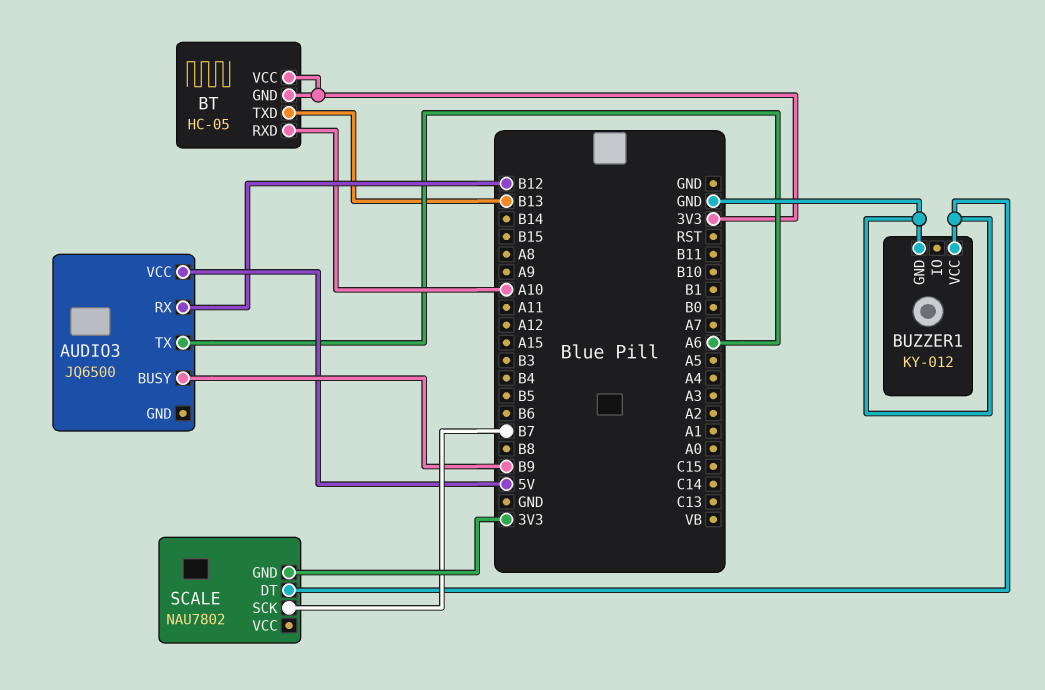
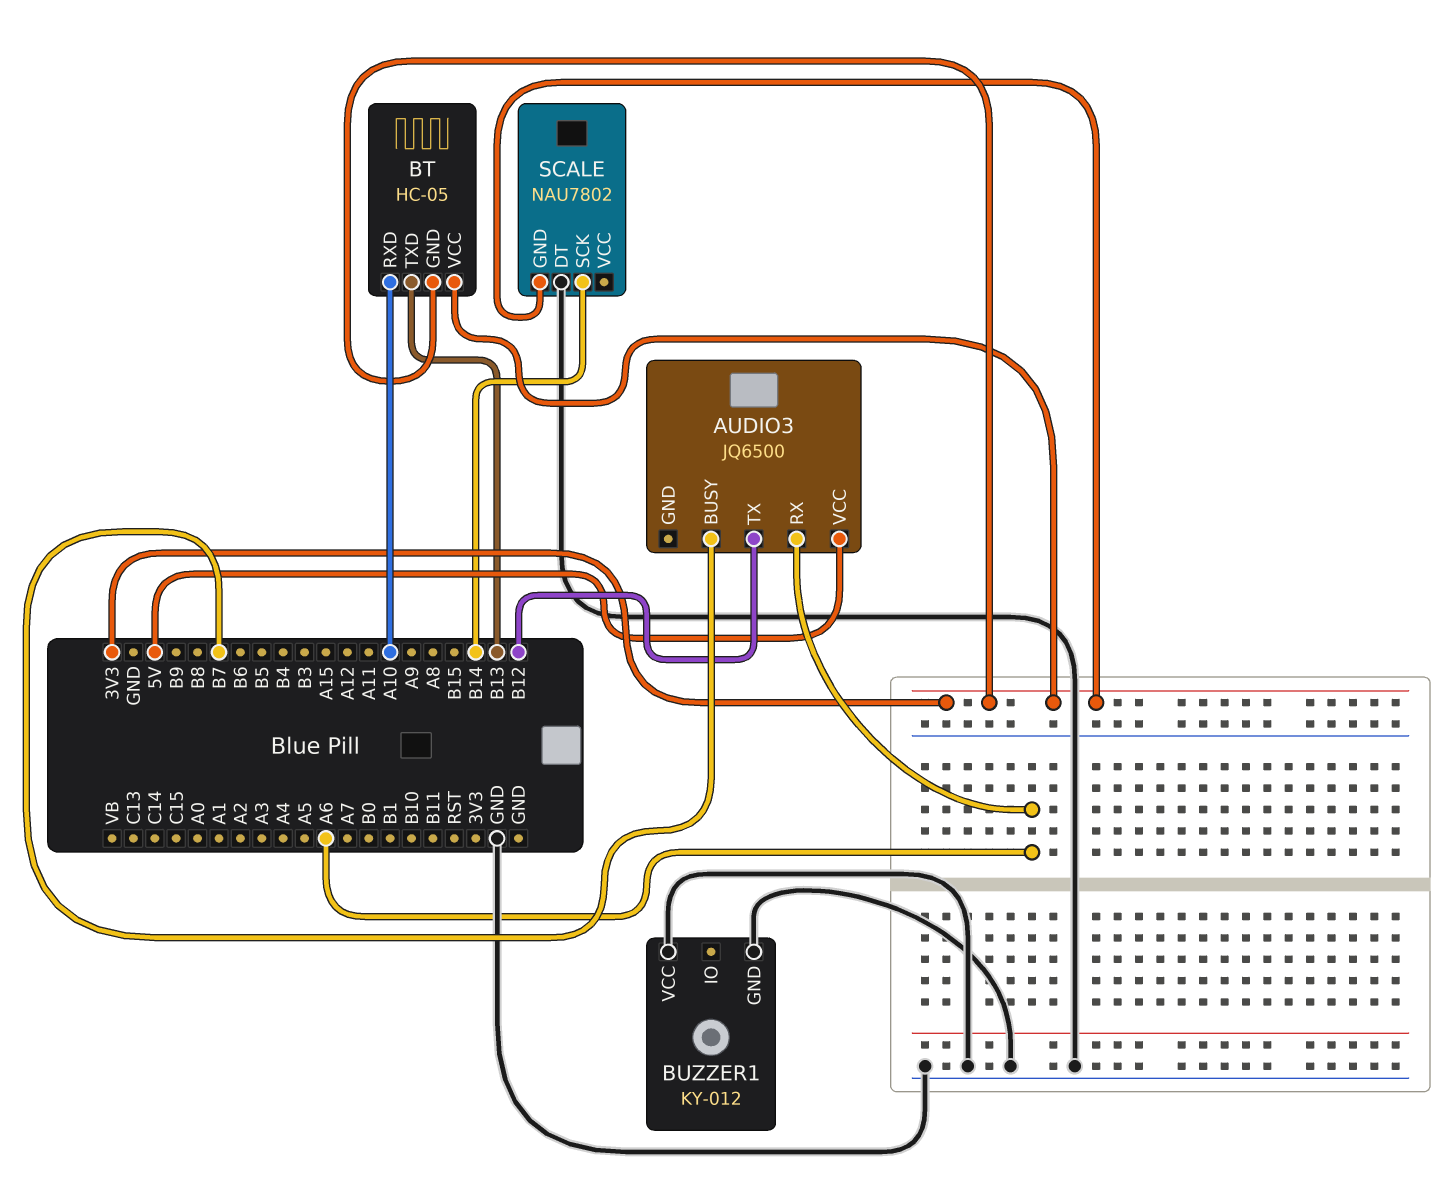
AUDIO3 pin BUSY: B9 -> B7
AUDIO3 pin RX: B12 -> A6
AUDIO3 pin TX: A6 -> B12
SCALE pin SCK: B7 -> B14

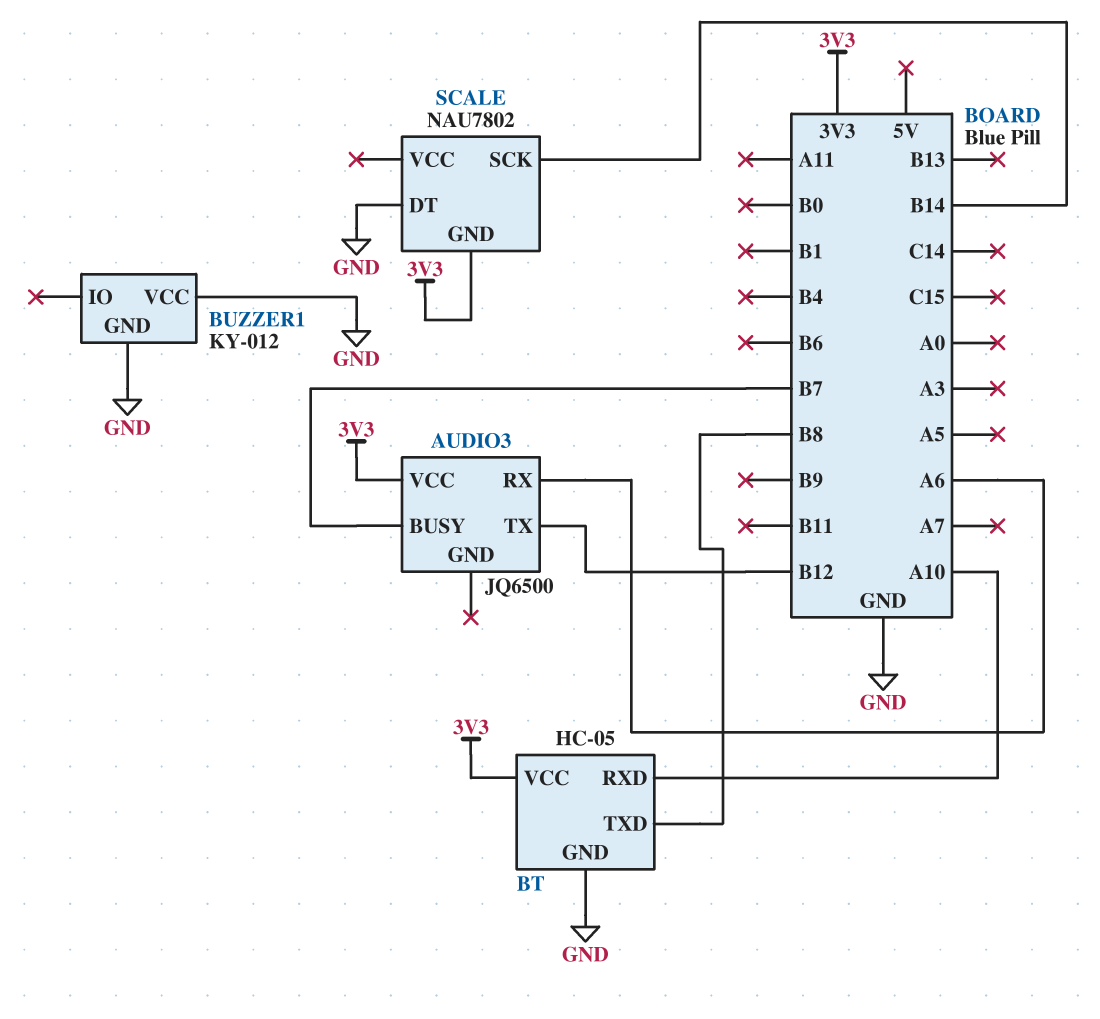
AUDIO3 pin VCC: 5V -> 3V3
BT pin GND: 3V3 -> GND
BT pin TXD: B13 -> B8

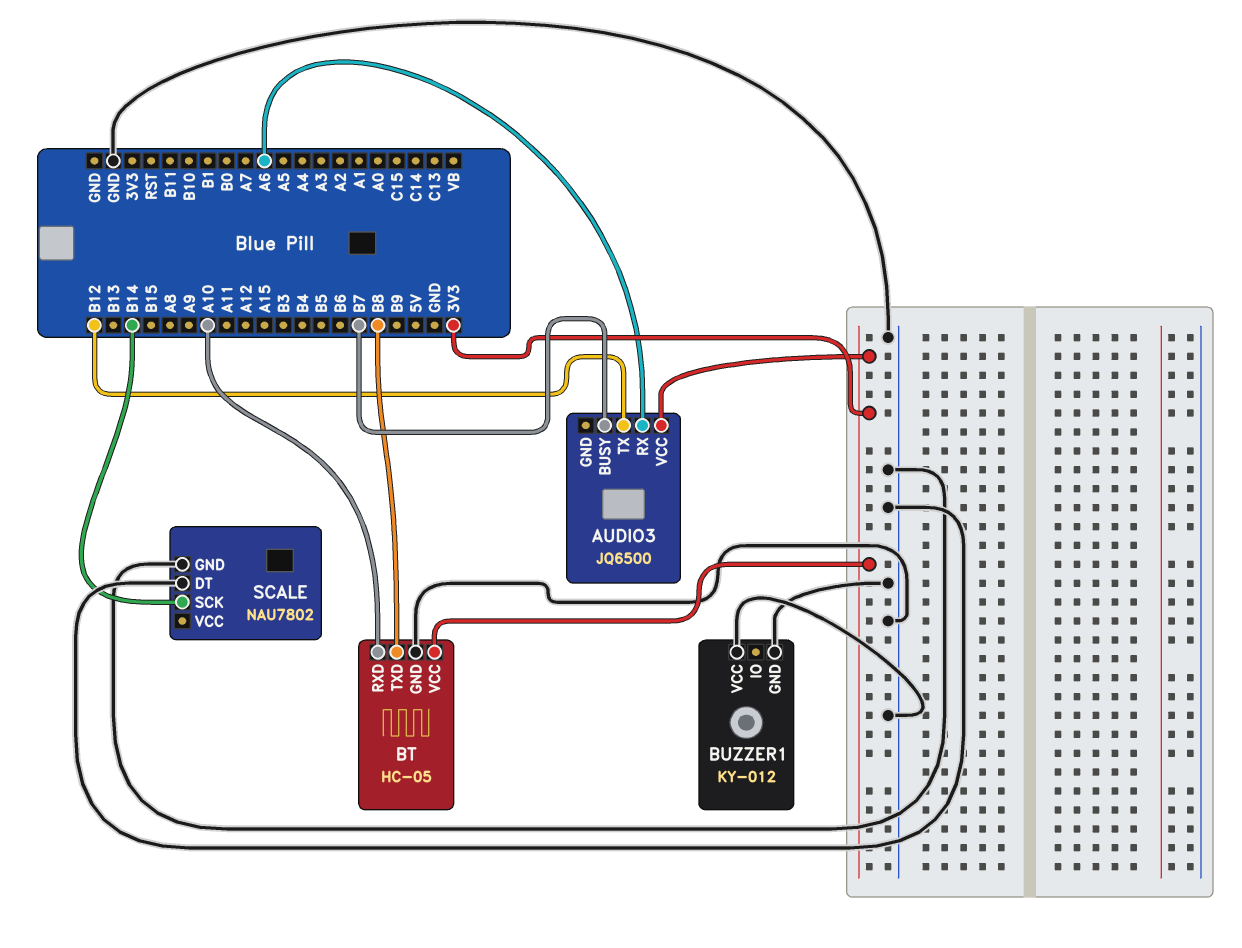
SCALE pin GND: 3V3 -> GND

